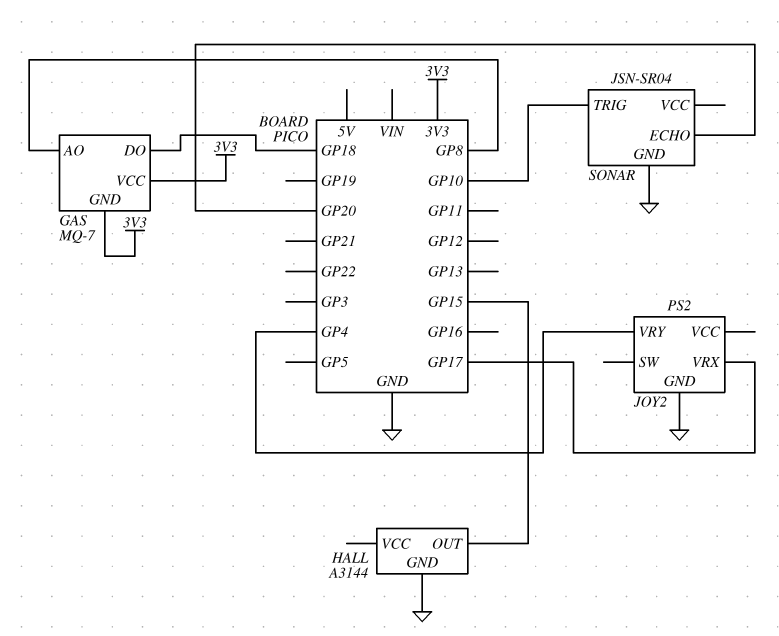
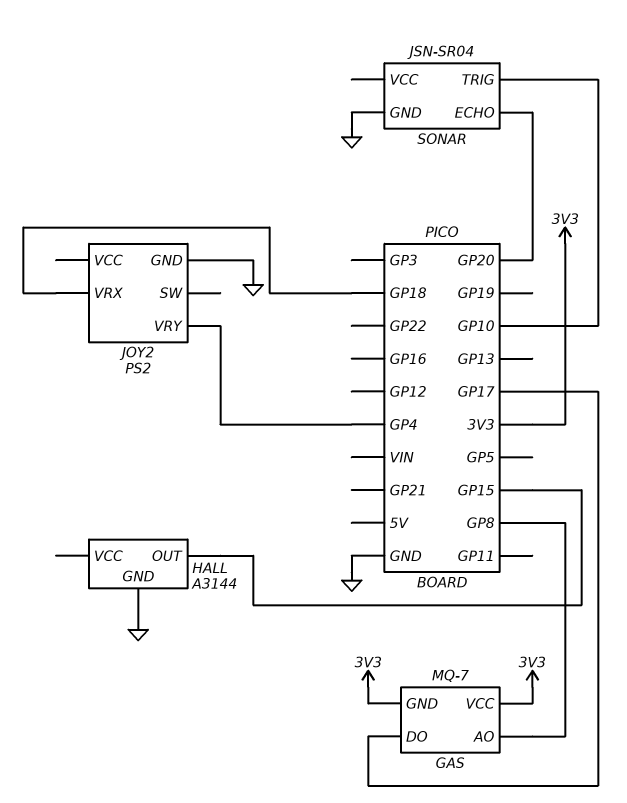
GAS pin DO: GP18 -> GP17
JOY2 pin VRX: GP17 -> GP18

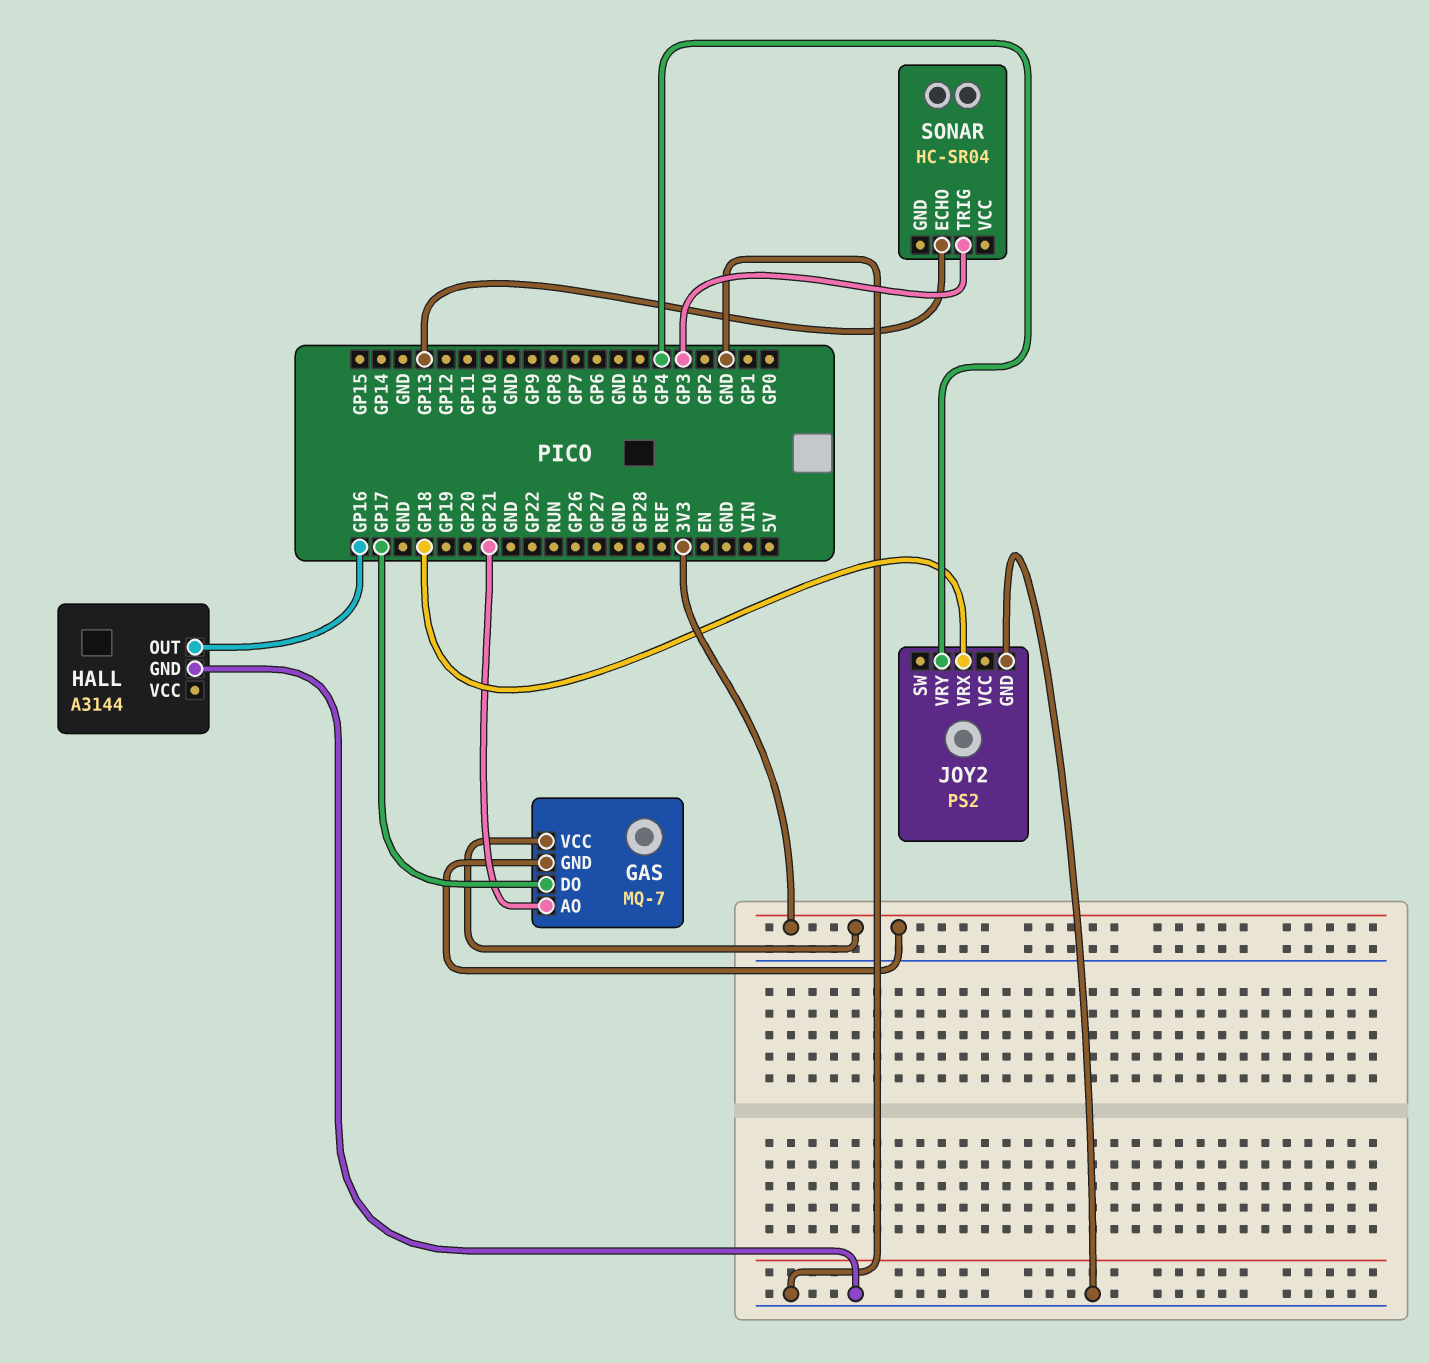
GAS pin AO: GP8 -> GP21
HALL pin OUT: GP15 -> GP16
SONAR: JSN-SR04 -> HC-SR04
SONAR pin ECHO: GP20 -> GP13
SONAR pin GND: GND -> none
SONAR pin TRIG: GP10 -> GP3

